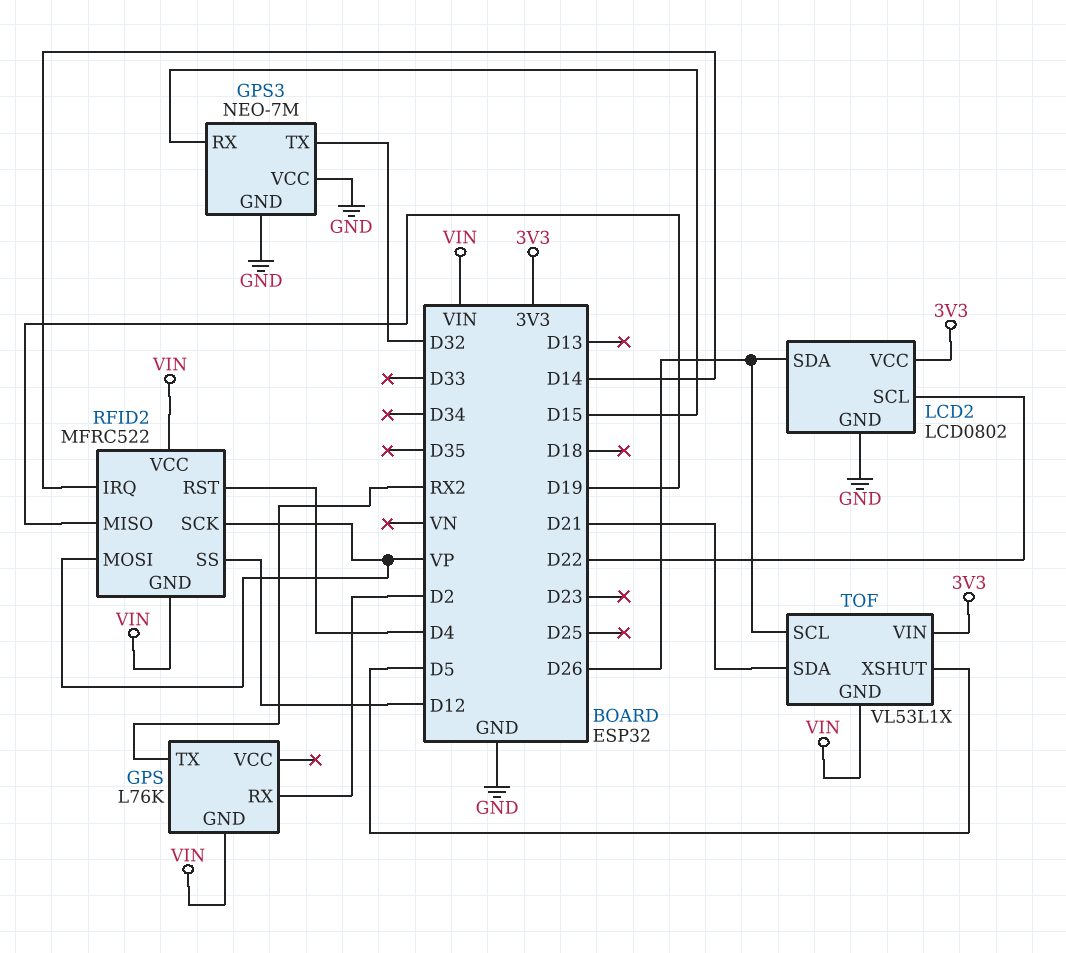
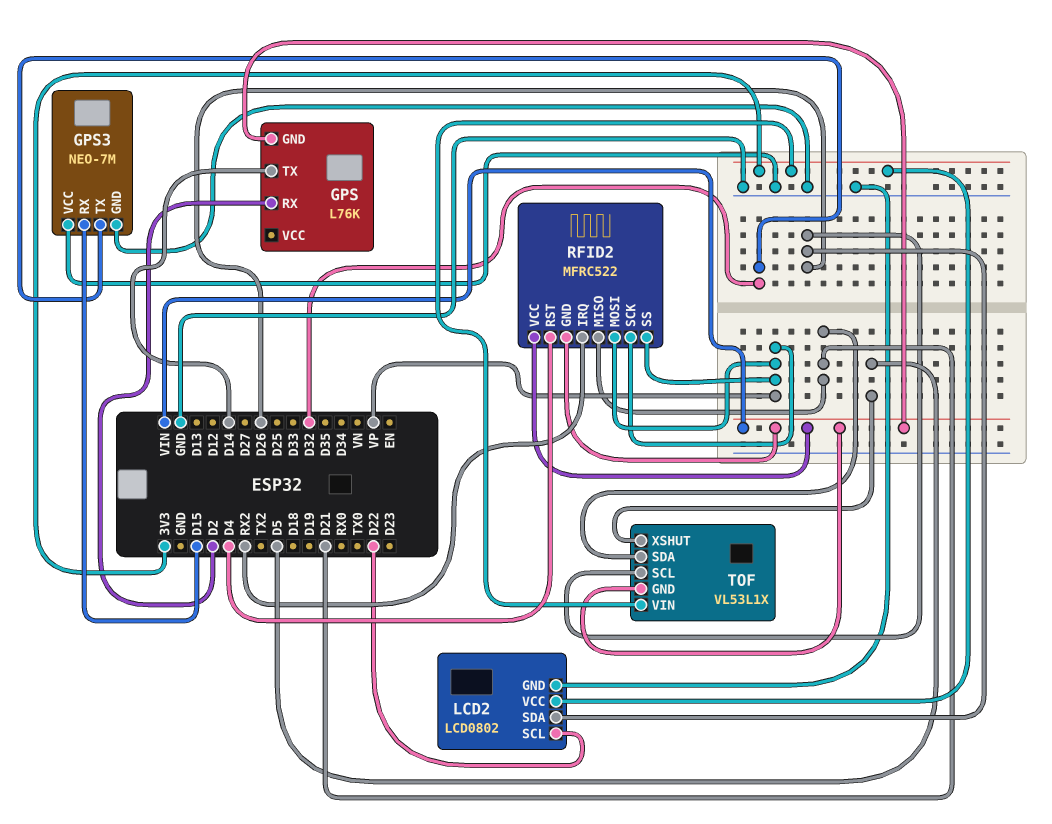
GPS pin TX: RX2 -> D14
RFID2 pin IRQ: D14 -> RX2
RFID2 pin MISO: D19 -> D21
RFID2 pin SS: D12 -> VP

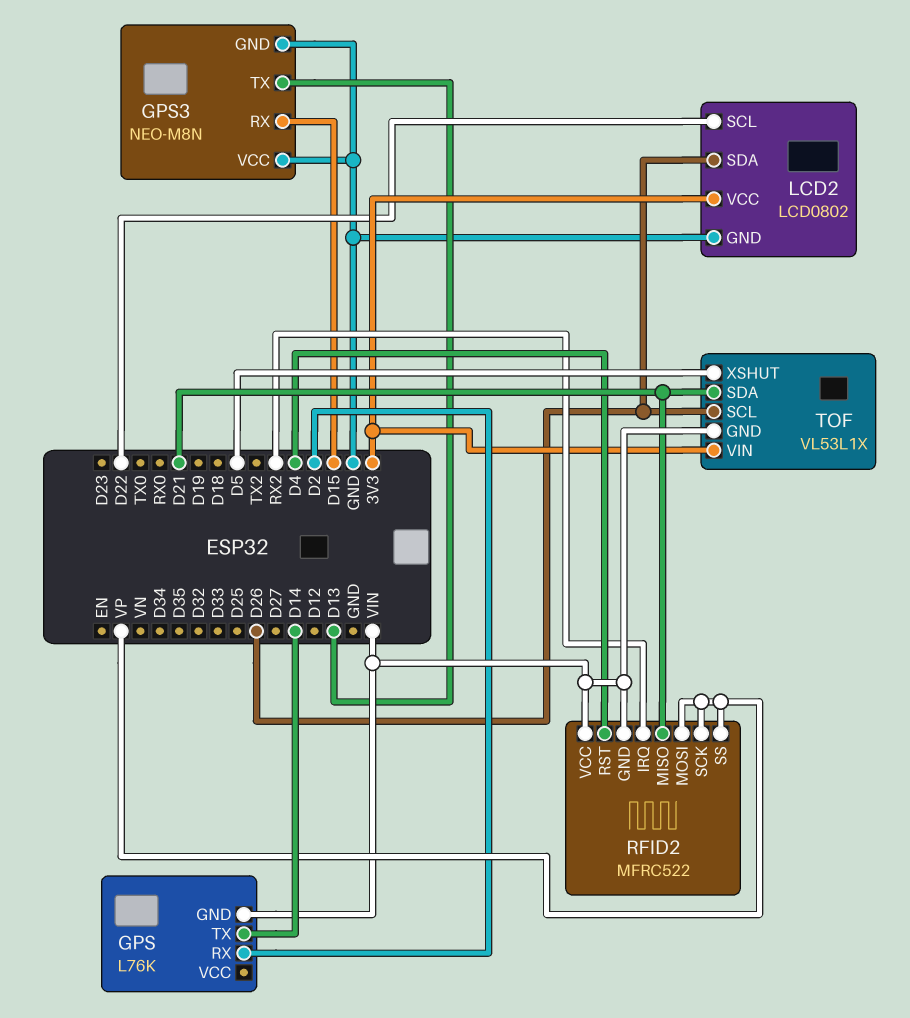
GPS3: NEO-7M -> NEO-M8N
GPS3 pin TX: D32 -> D13

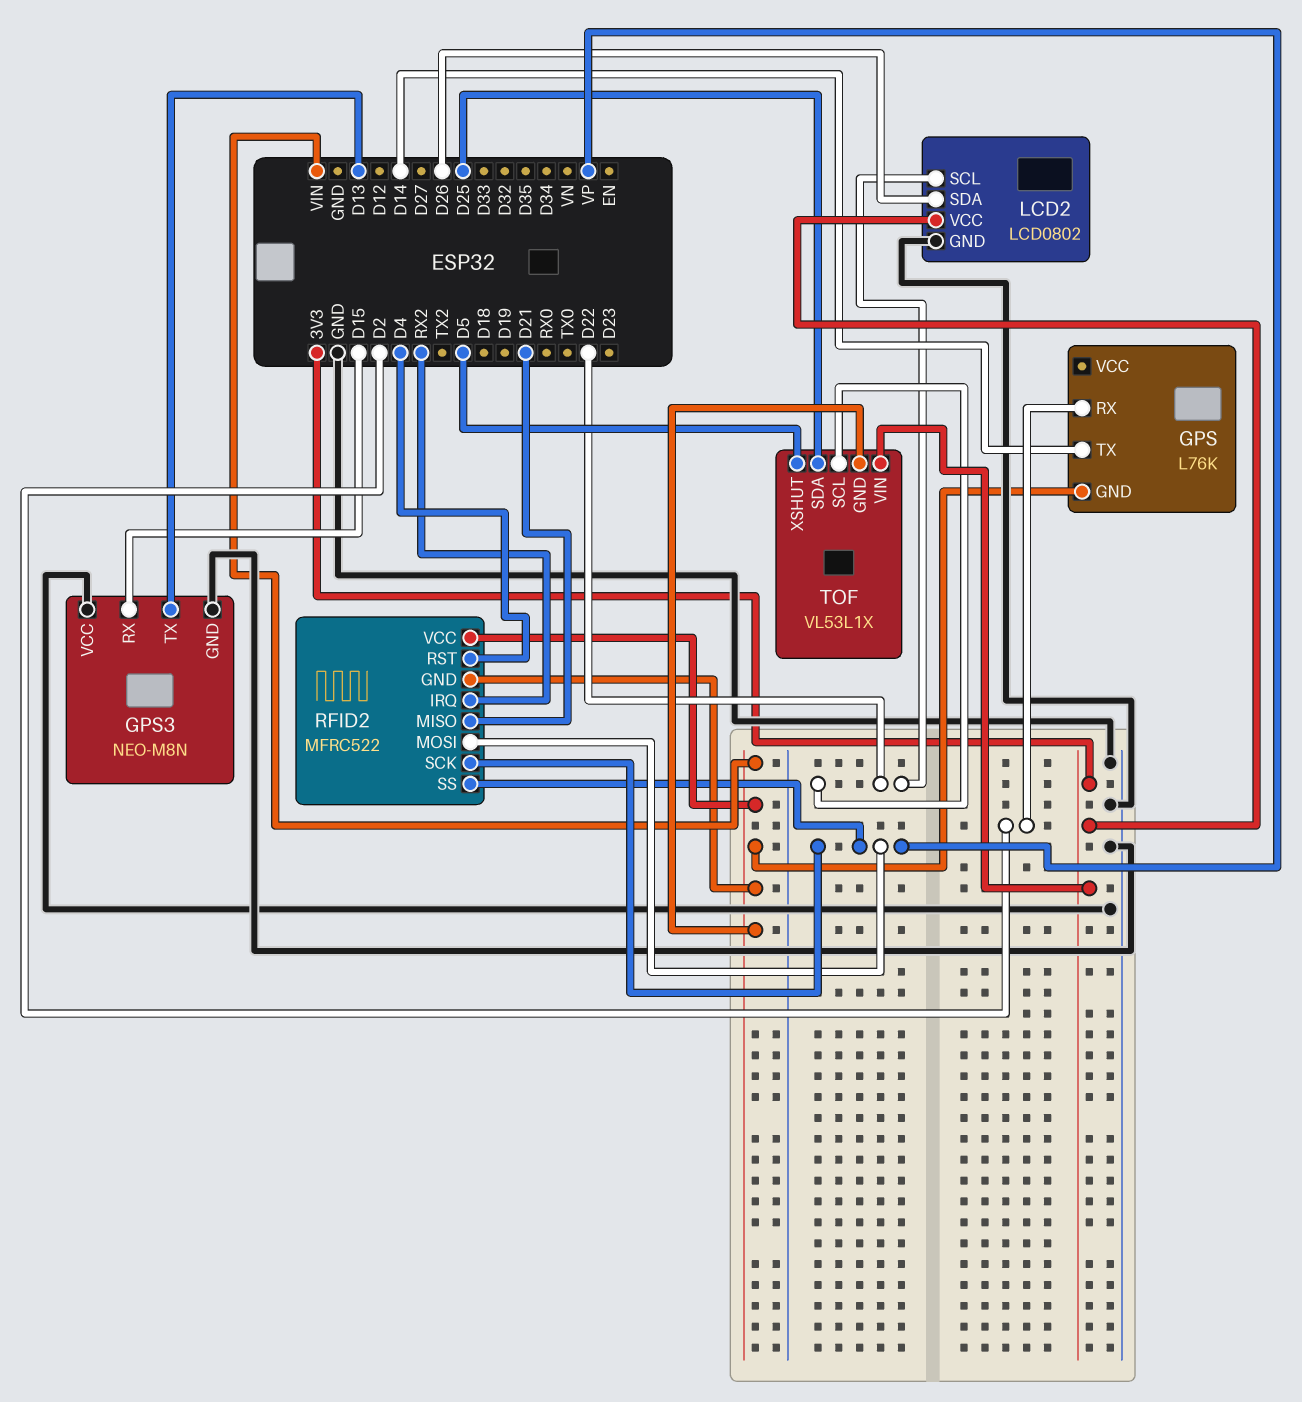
TOF pin SCL: D26 -> D22
TOF pin SDA: D21 -> D25

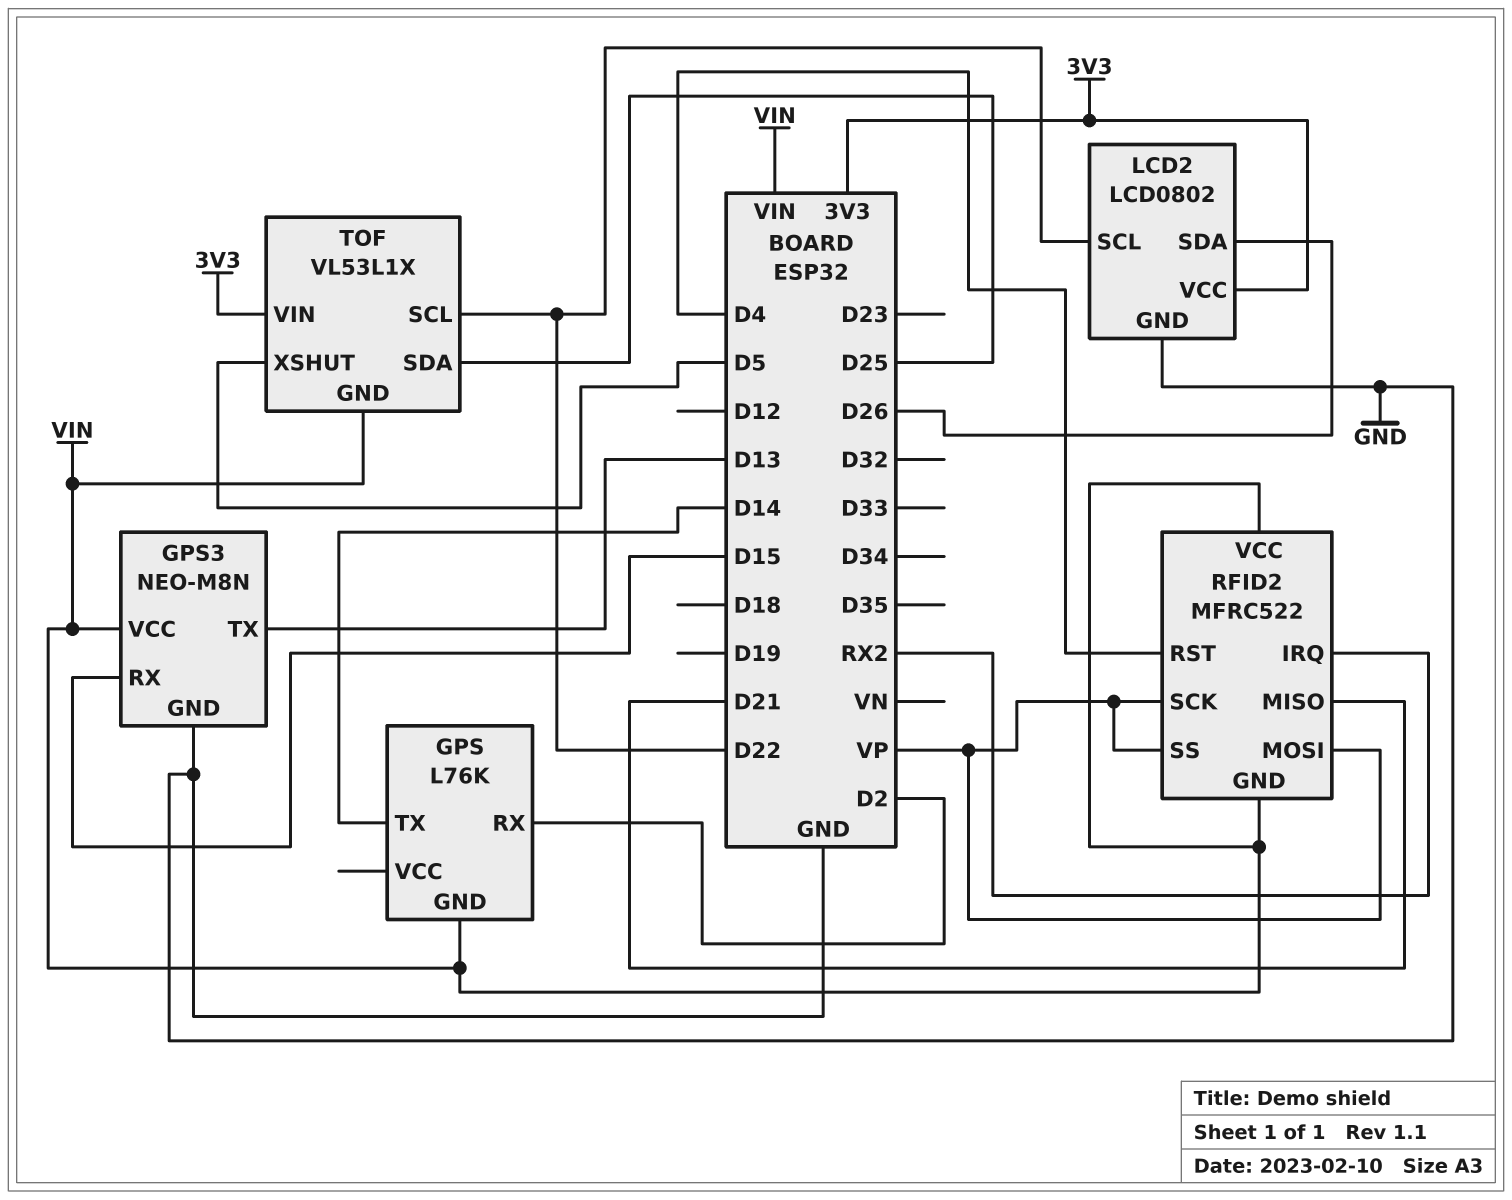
GPS3 pin VCC: GND -> VIN

